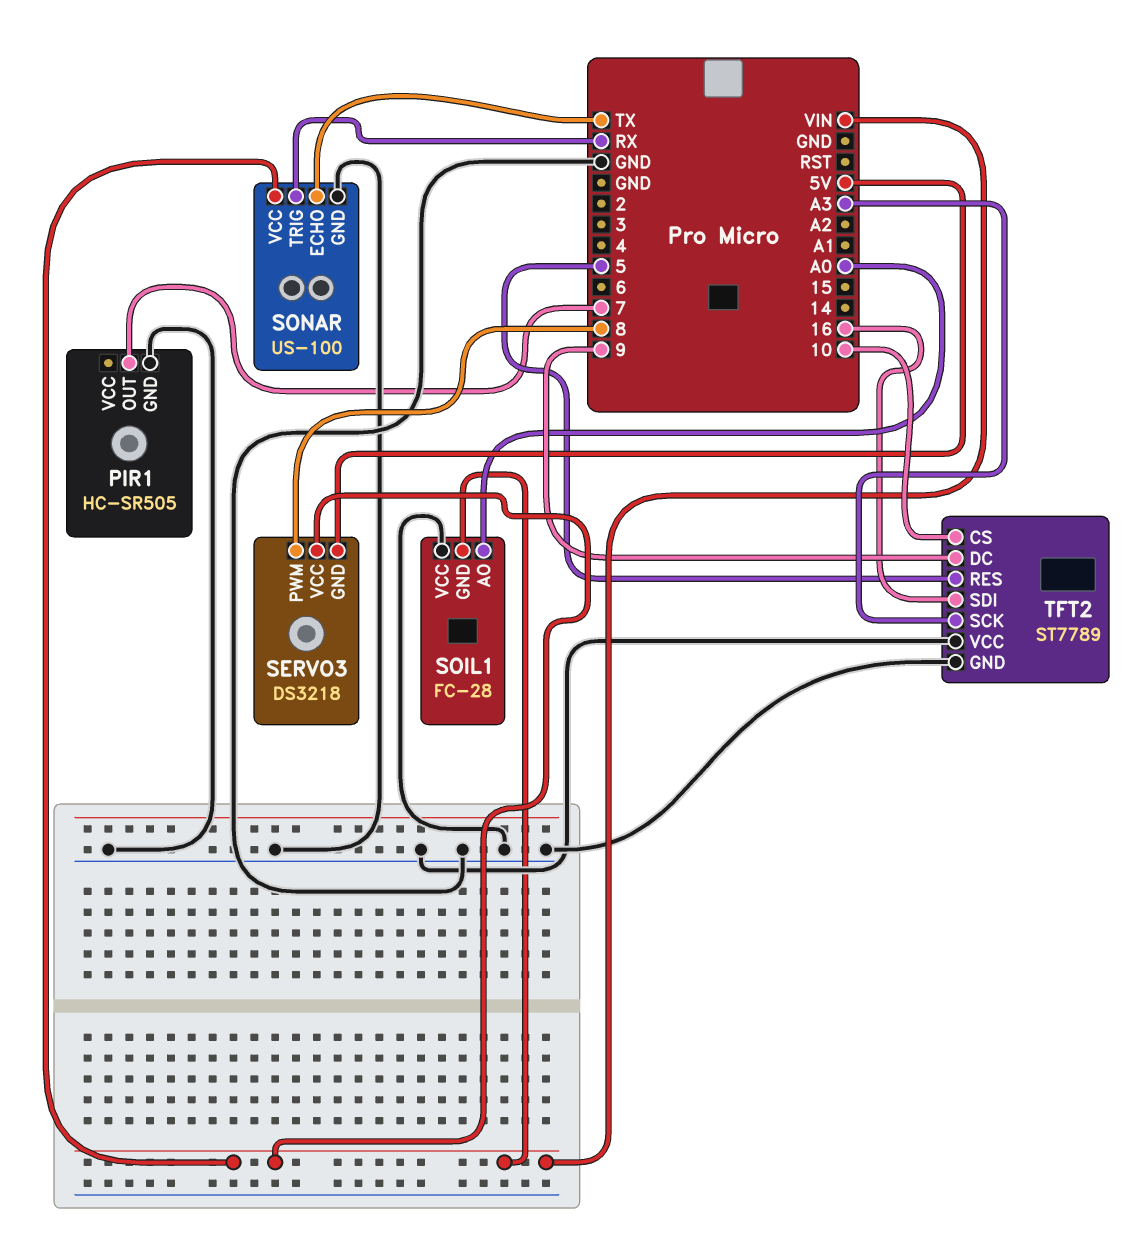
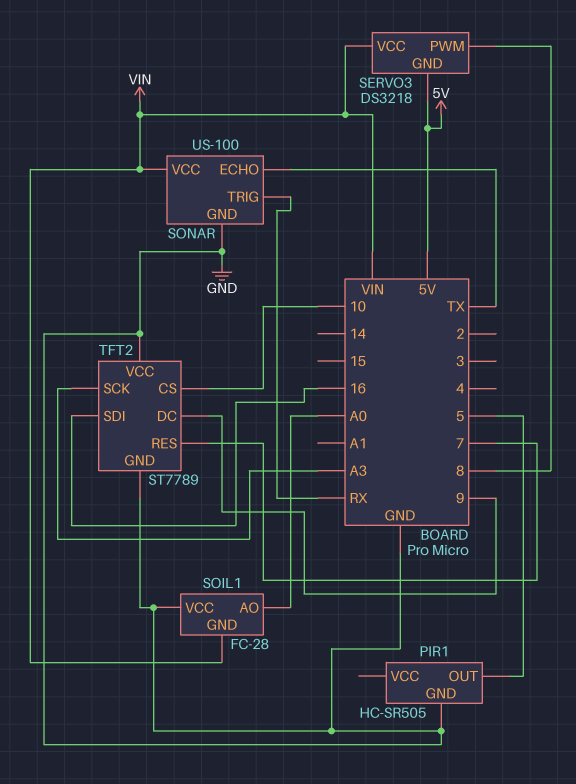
PIR1 pin OUT: 7 -> 5
TFT2 pin RES: 5 -> 7

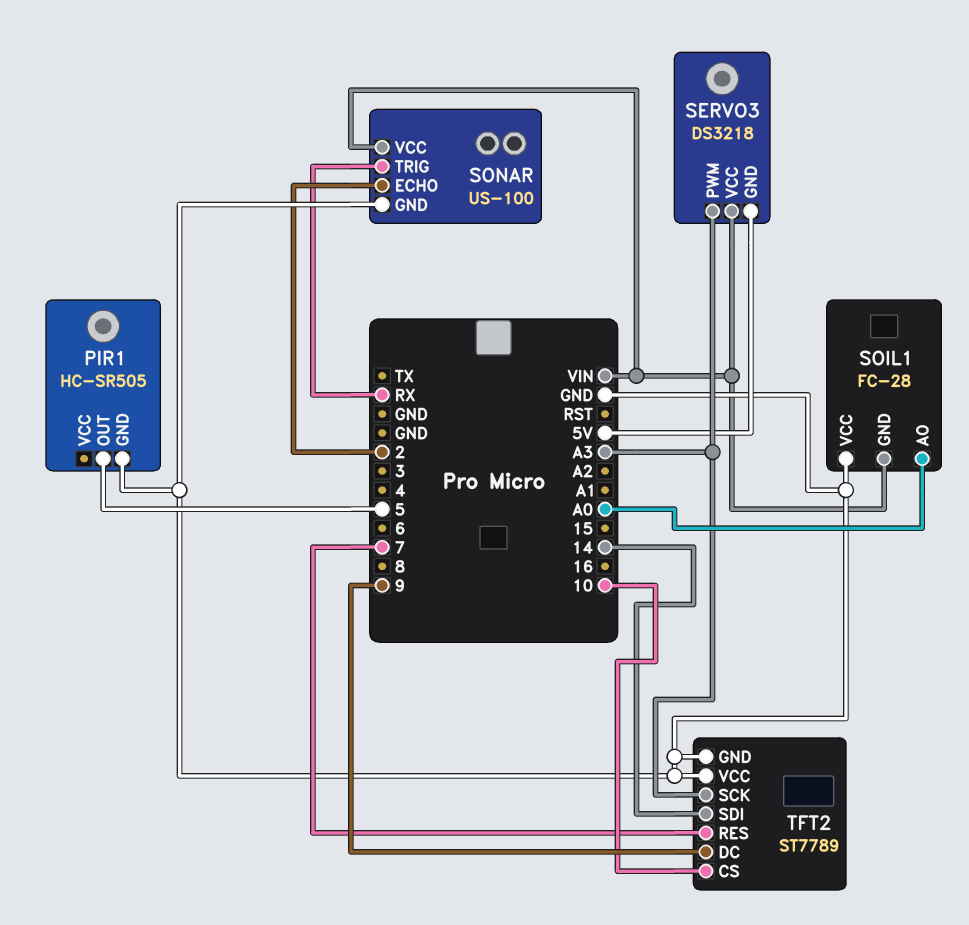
SERVO3 pin PWM: 8 -> A3
SONAR pin ECHO: TX -> 2
TFT2 pin SDI: 16 -> 14

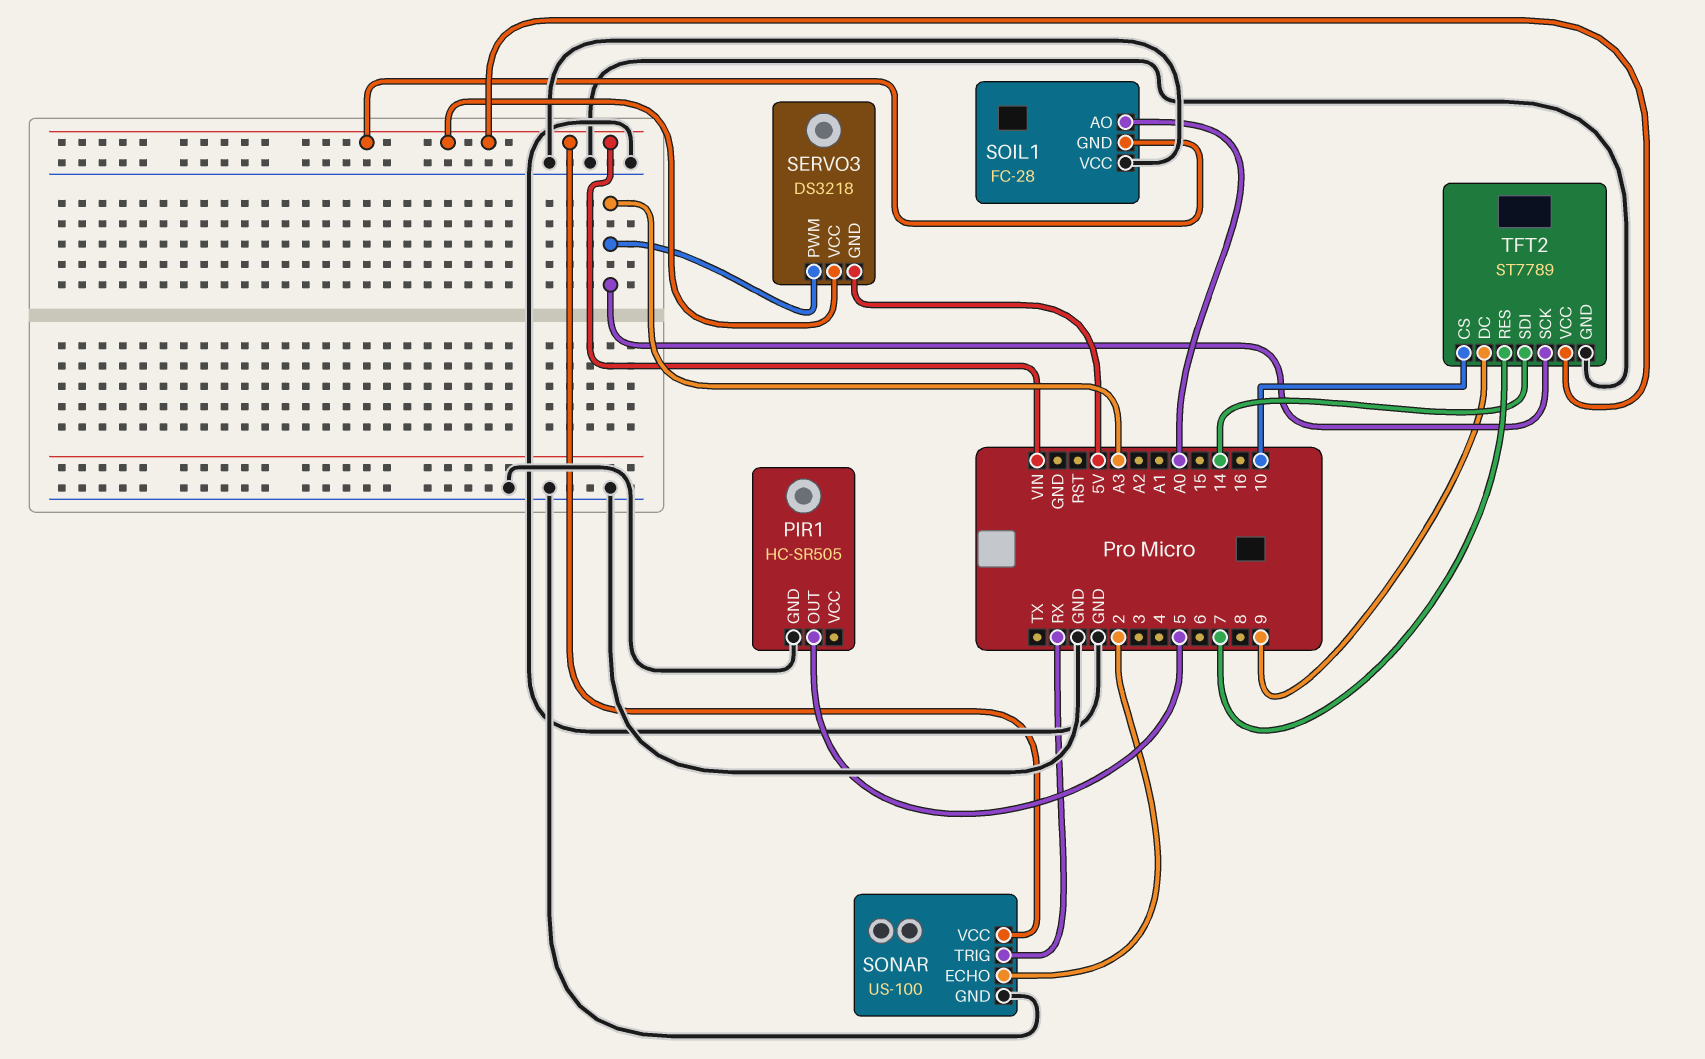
TFT2 pin VCC: GND -> VIN

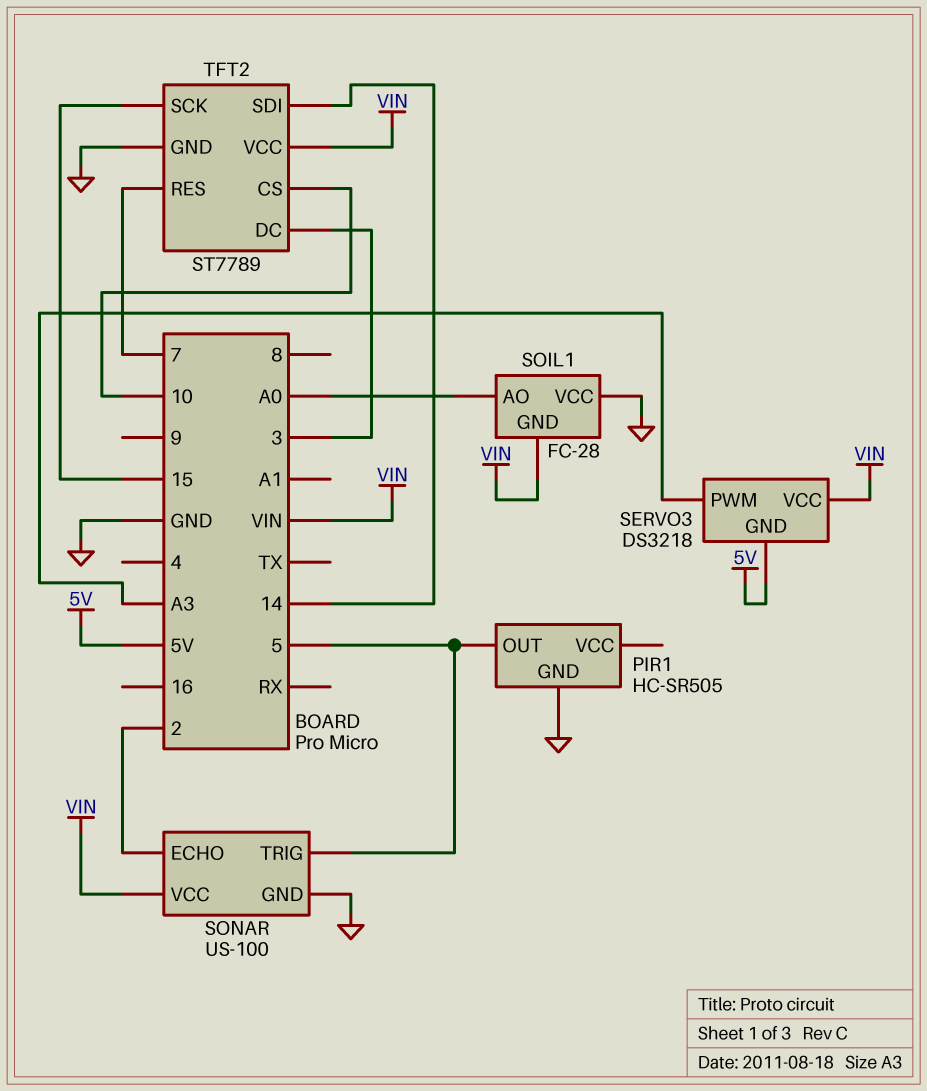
SONAR pin TRIG: RX -> 5
TFT2 pin DC: 9 -> 3
TFT2 pin SCK: A3 -> 15

